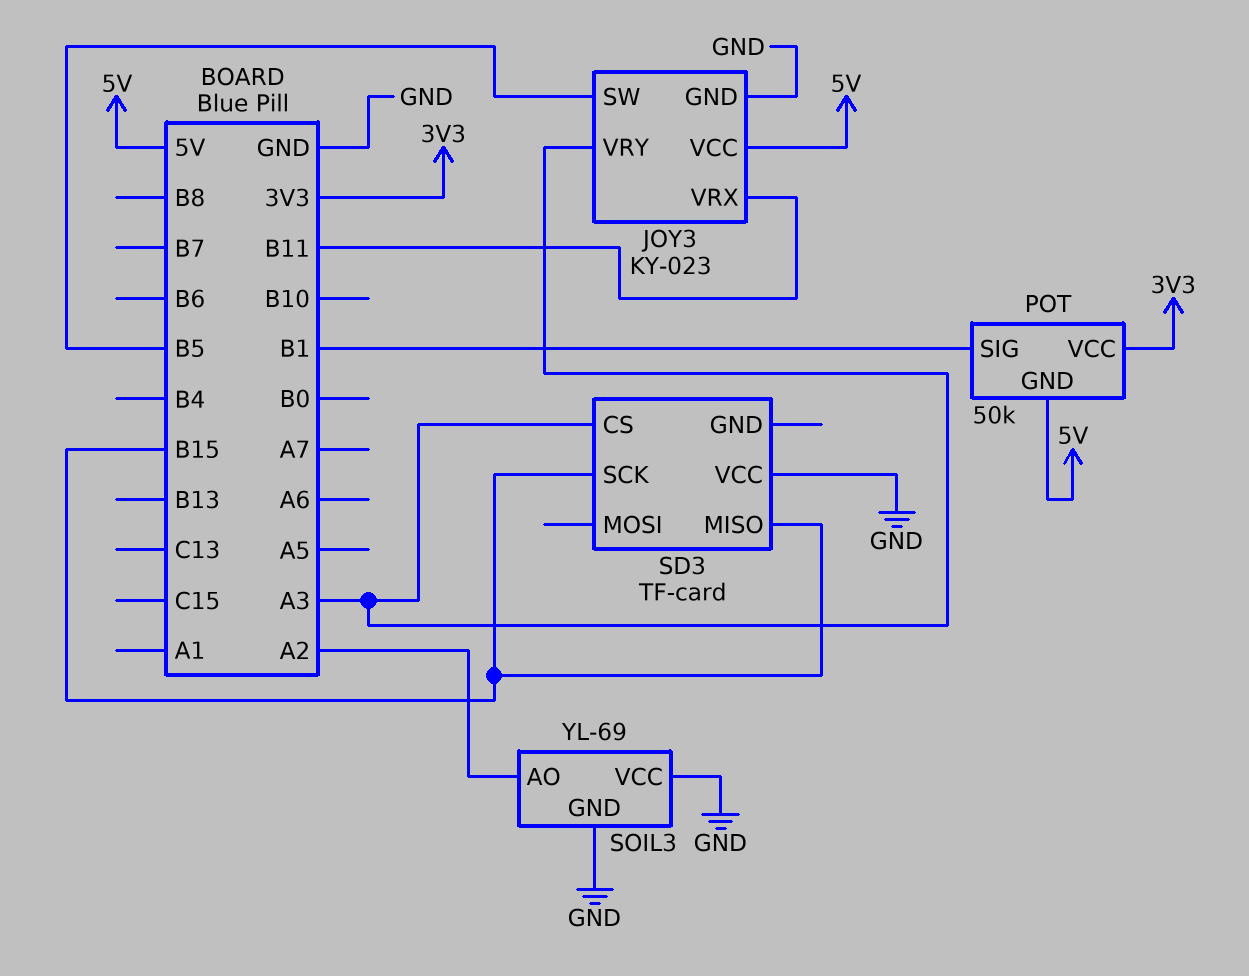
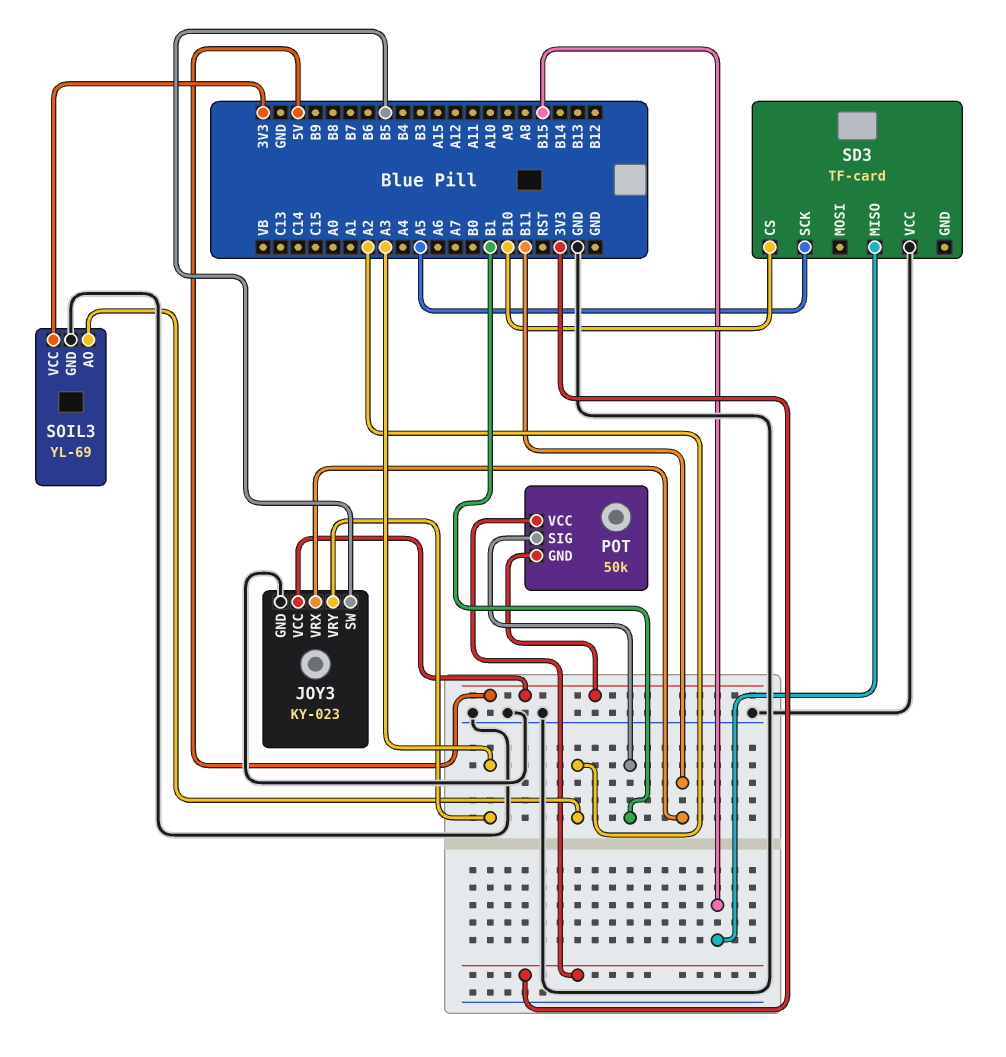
SD3 pin CS: A3 -> B10
SD3 pin SCK: B15 -> A5
SOIL3 pin VCC: GND -> 3V3

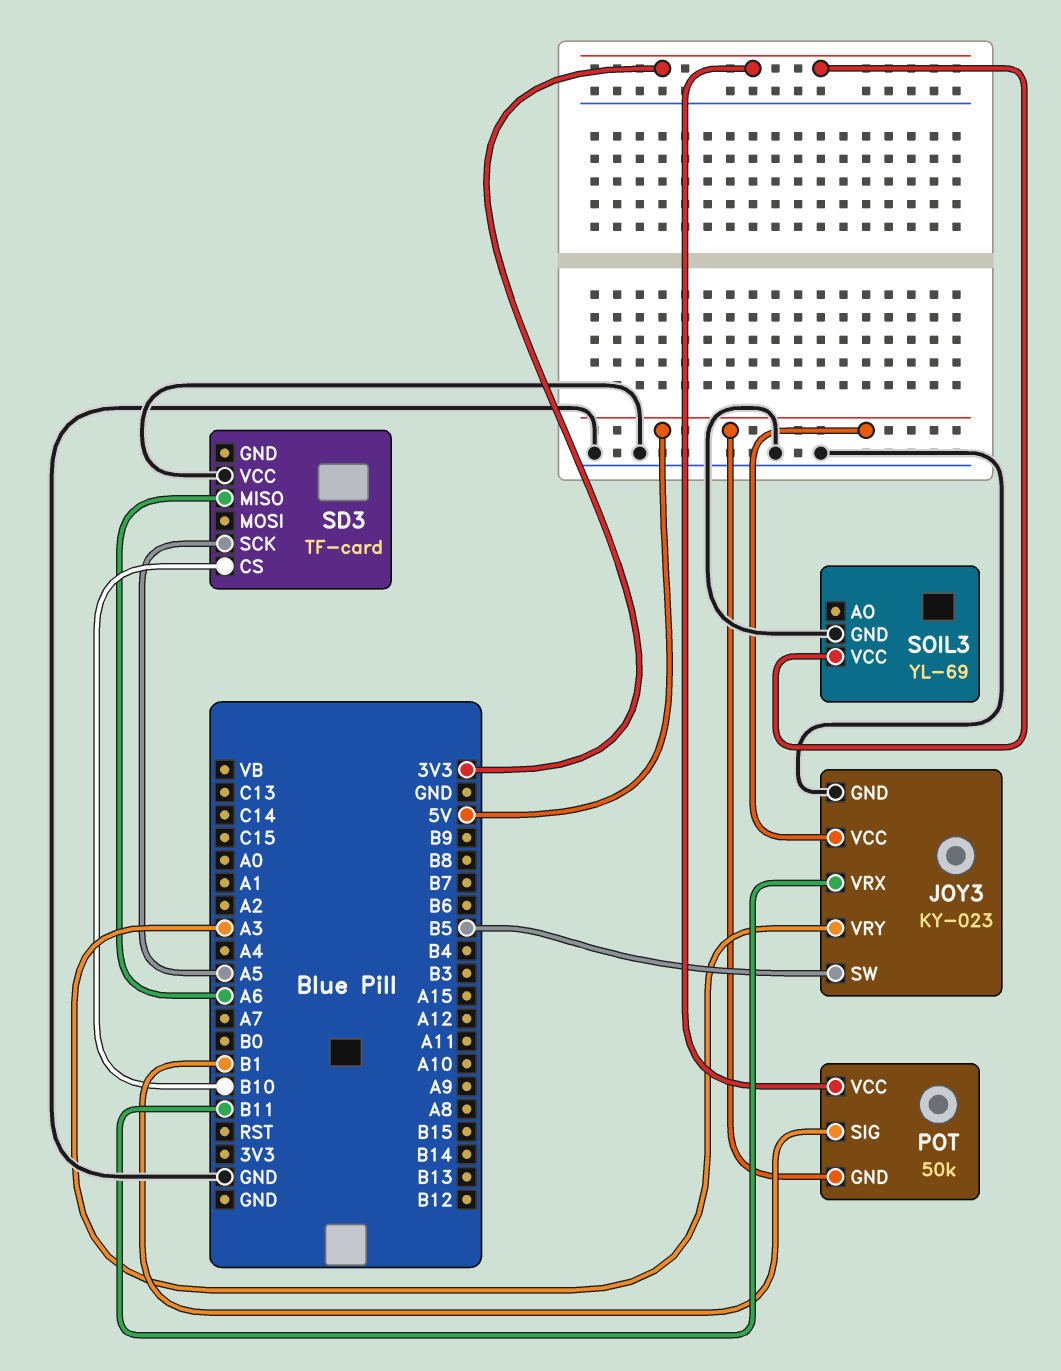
SD3 pin MISO: B15 -> A6
SOIL3 pin AO: A2 -> none

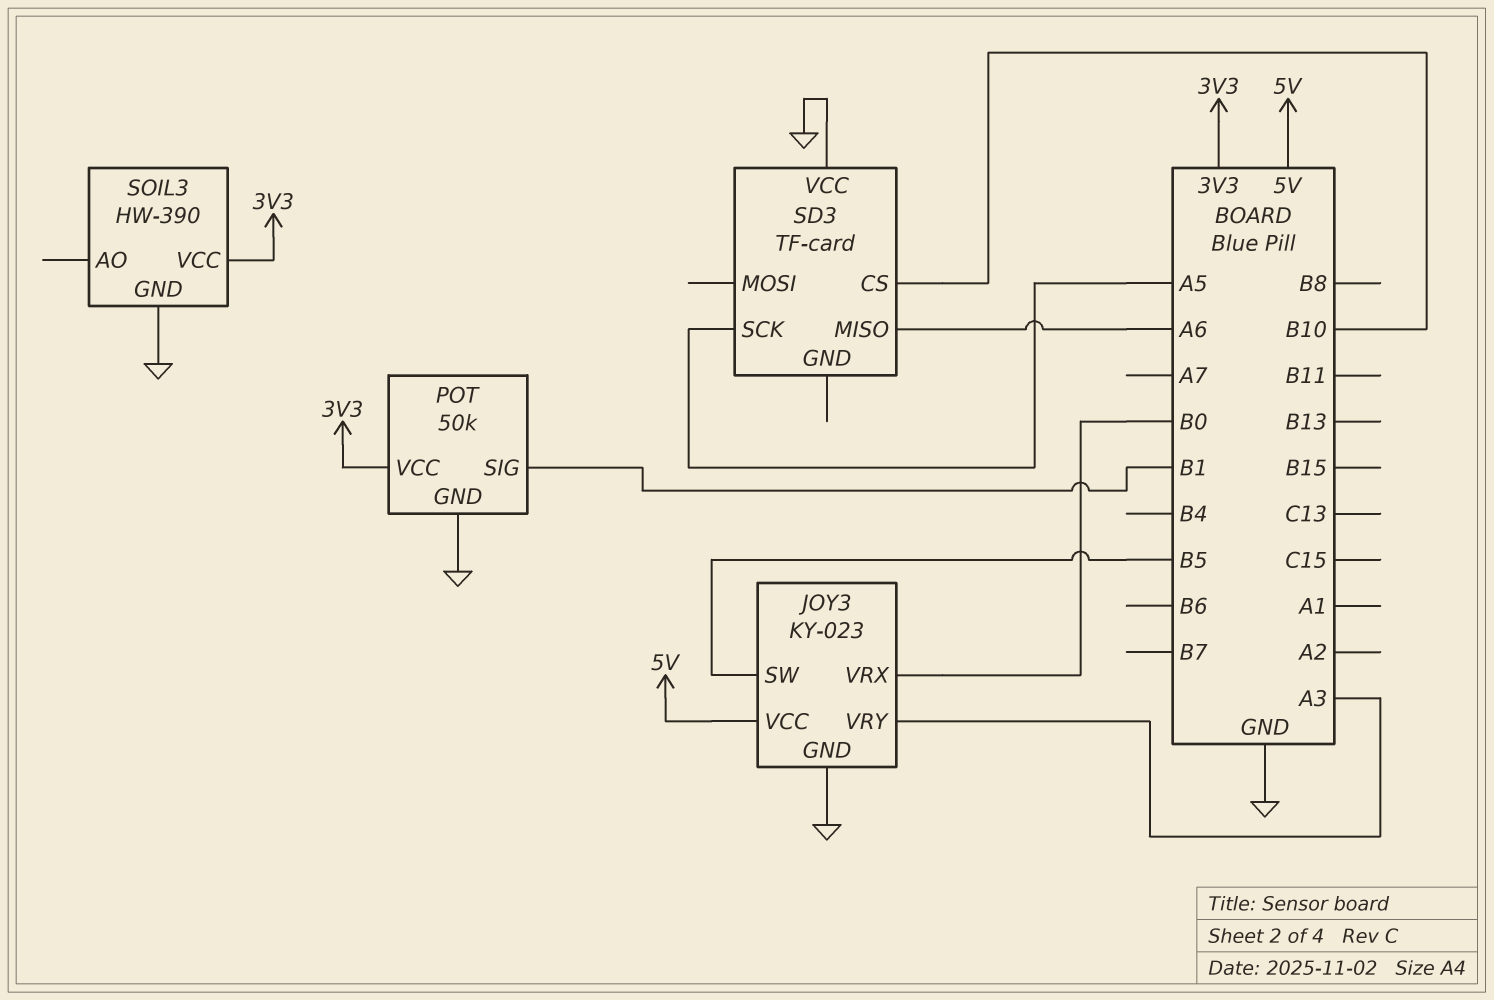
JOY3 pin VRX: B11 -> B0
POT pin GND: 5V -> GND
SOIL3: YL-69 -> HW-390

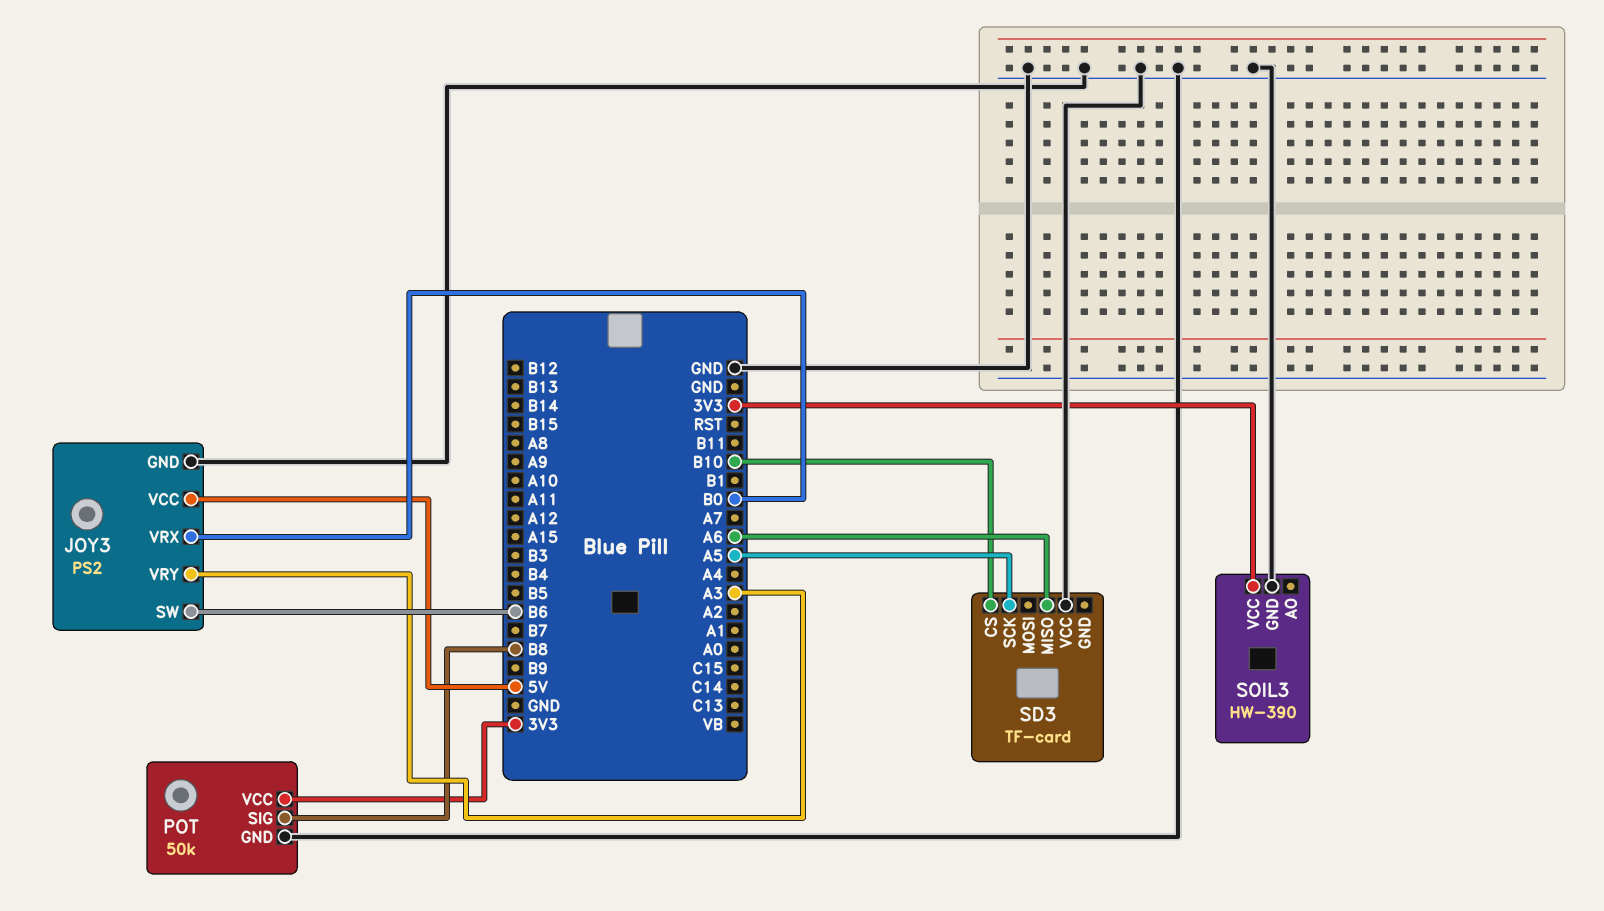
JOY3: KY-023 -> PS2
JOY3 pin SW: B5 -> B6
POT pin SIG: B1 -> B8

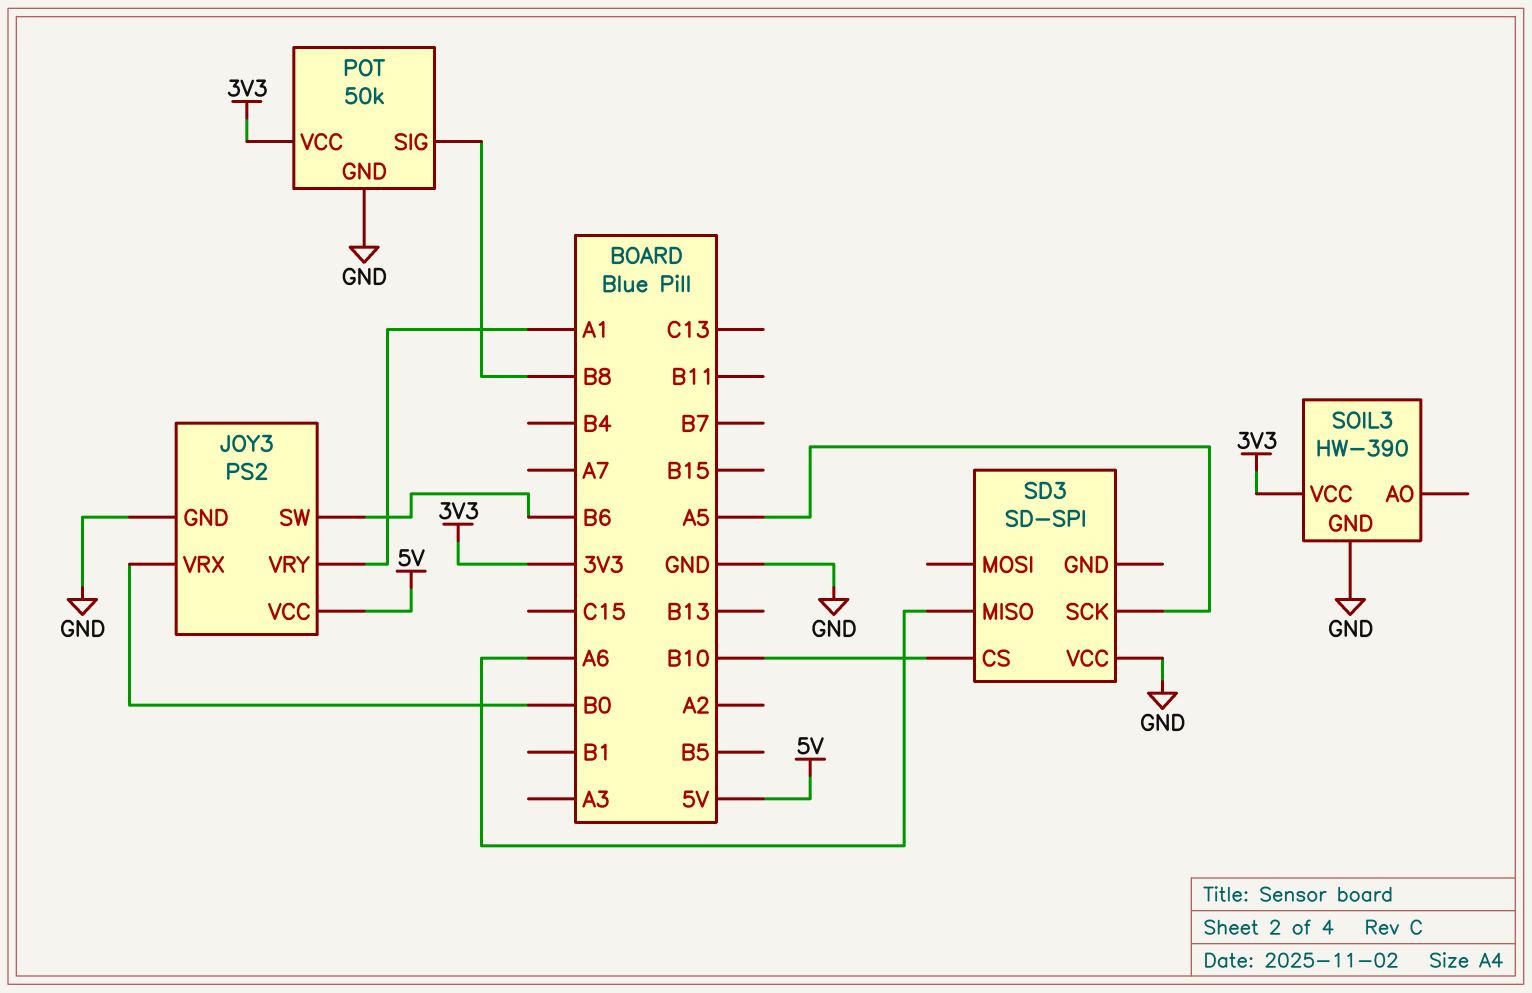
JOY3 pin VRY: A3 -> A1
SD3: TF-card -> SD-SPI

